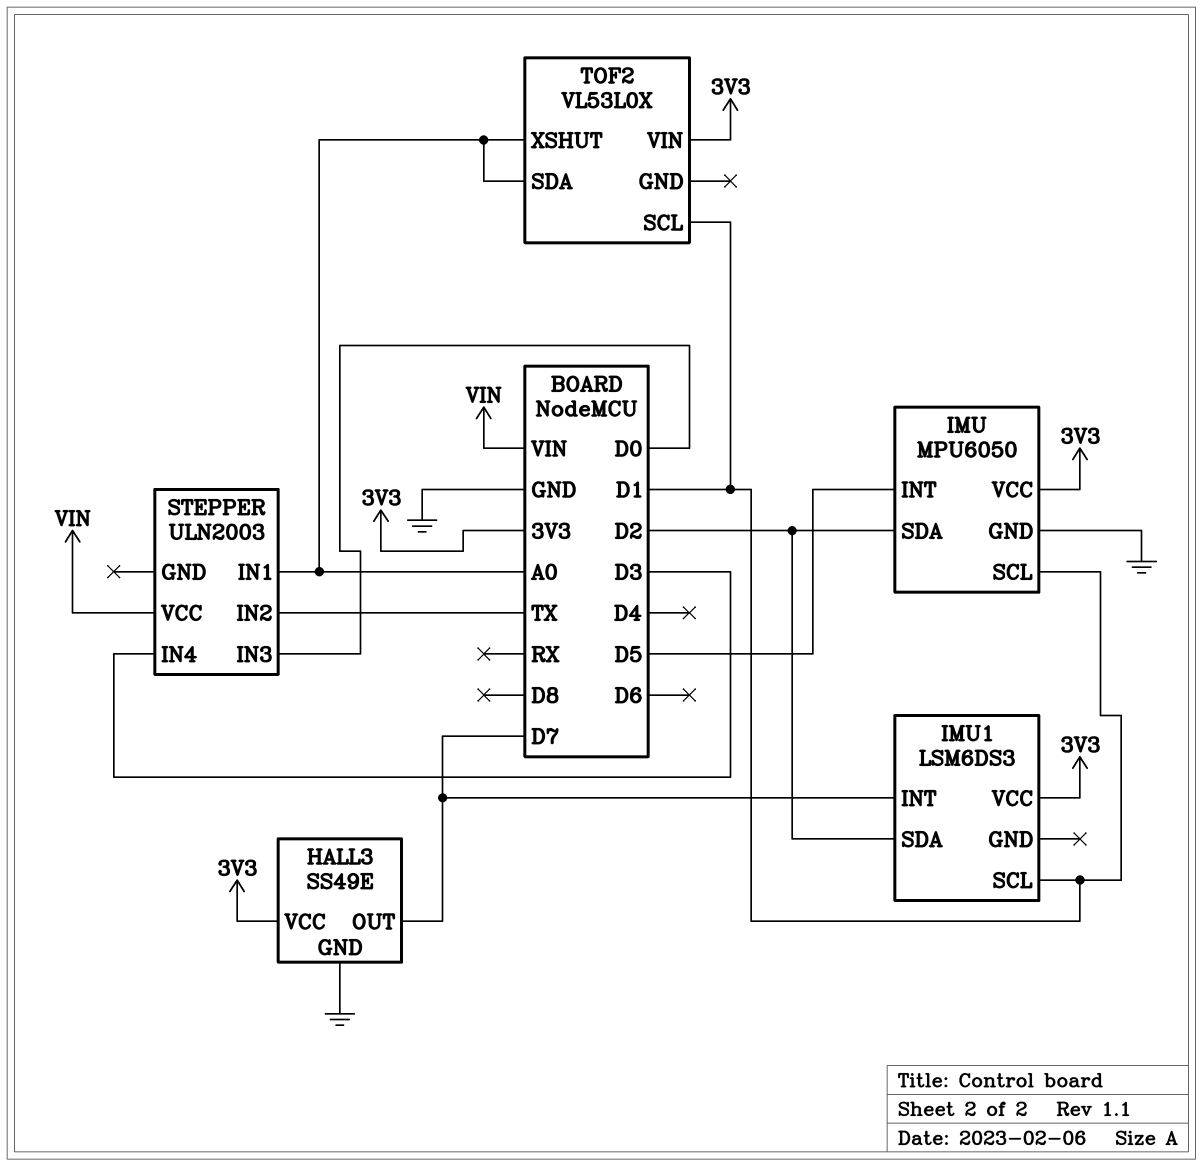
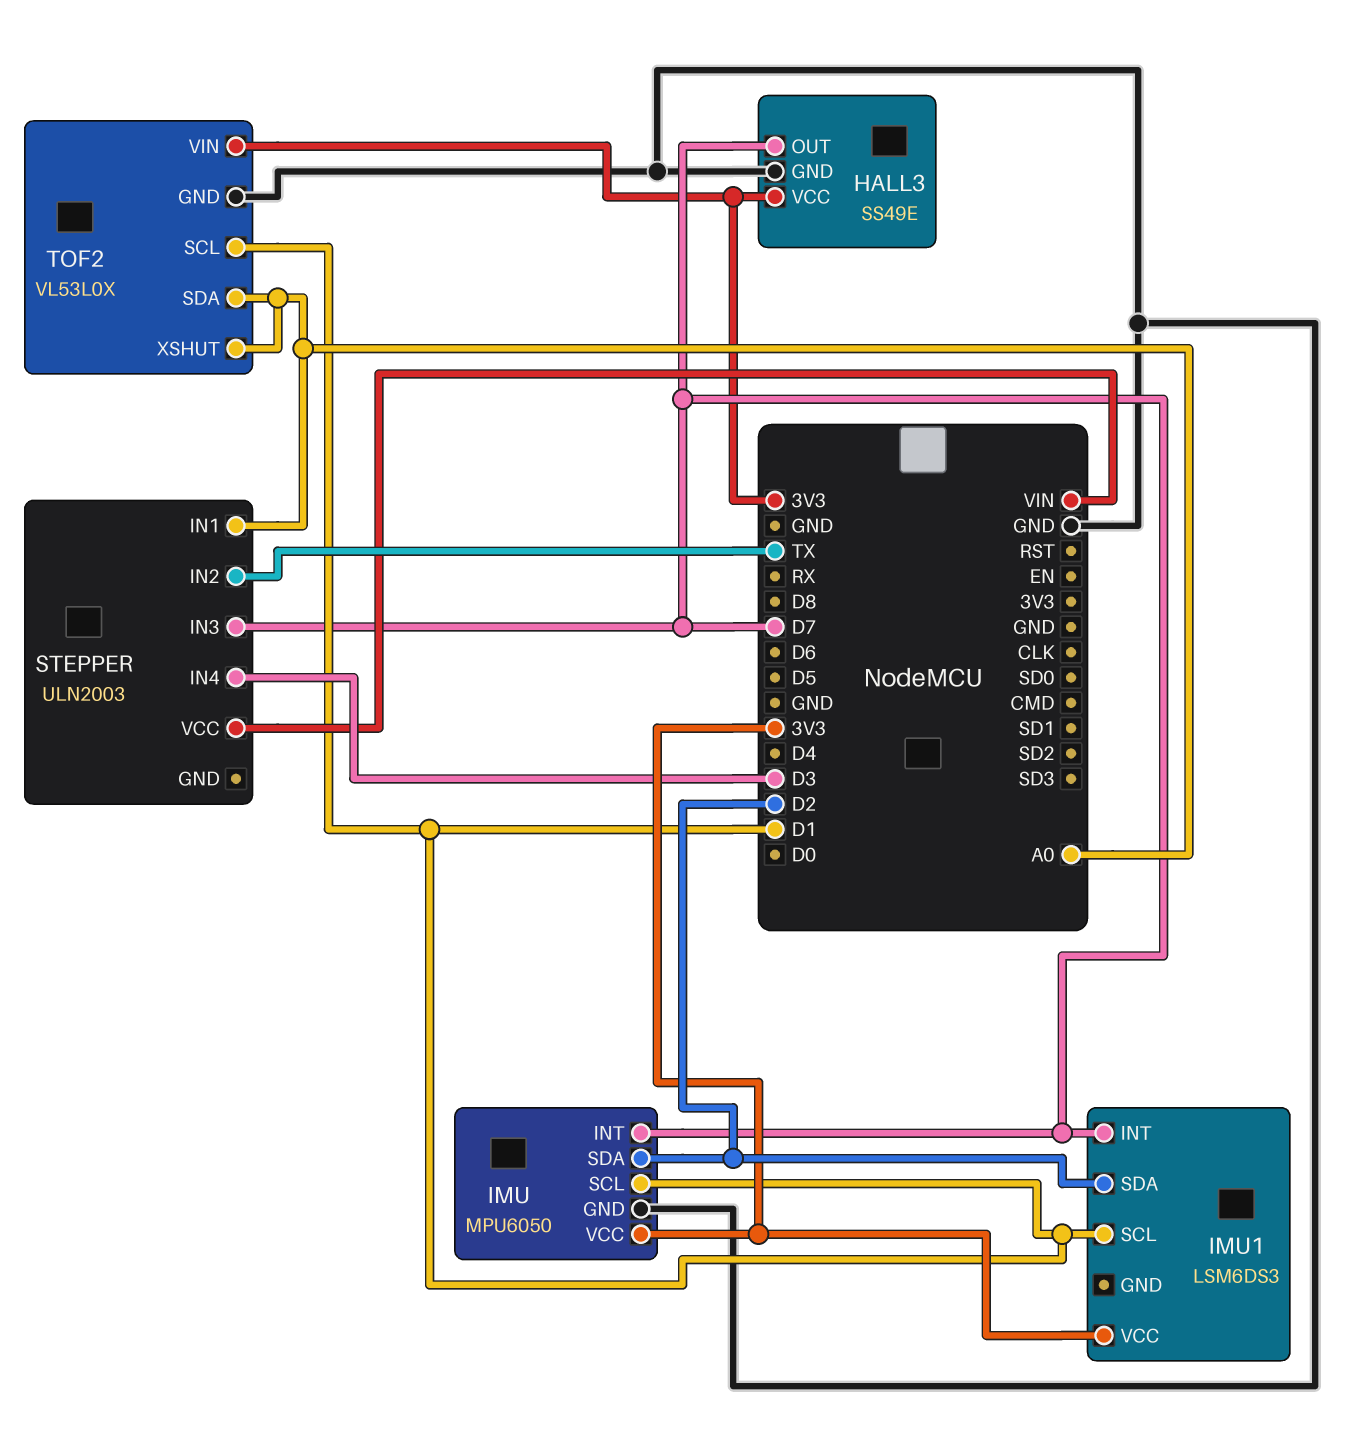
IMU pin INT: D5 -> D7
STEPPER pin IN3: D0 -> D7
TOF2 pin GND: none -> GND

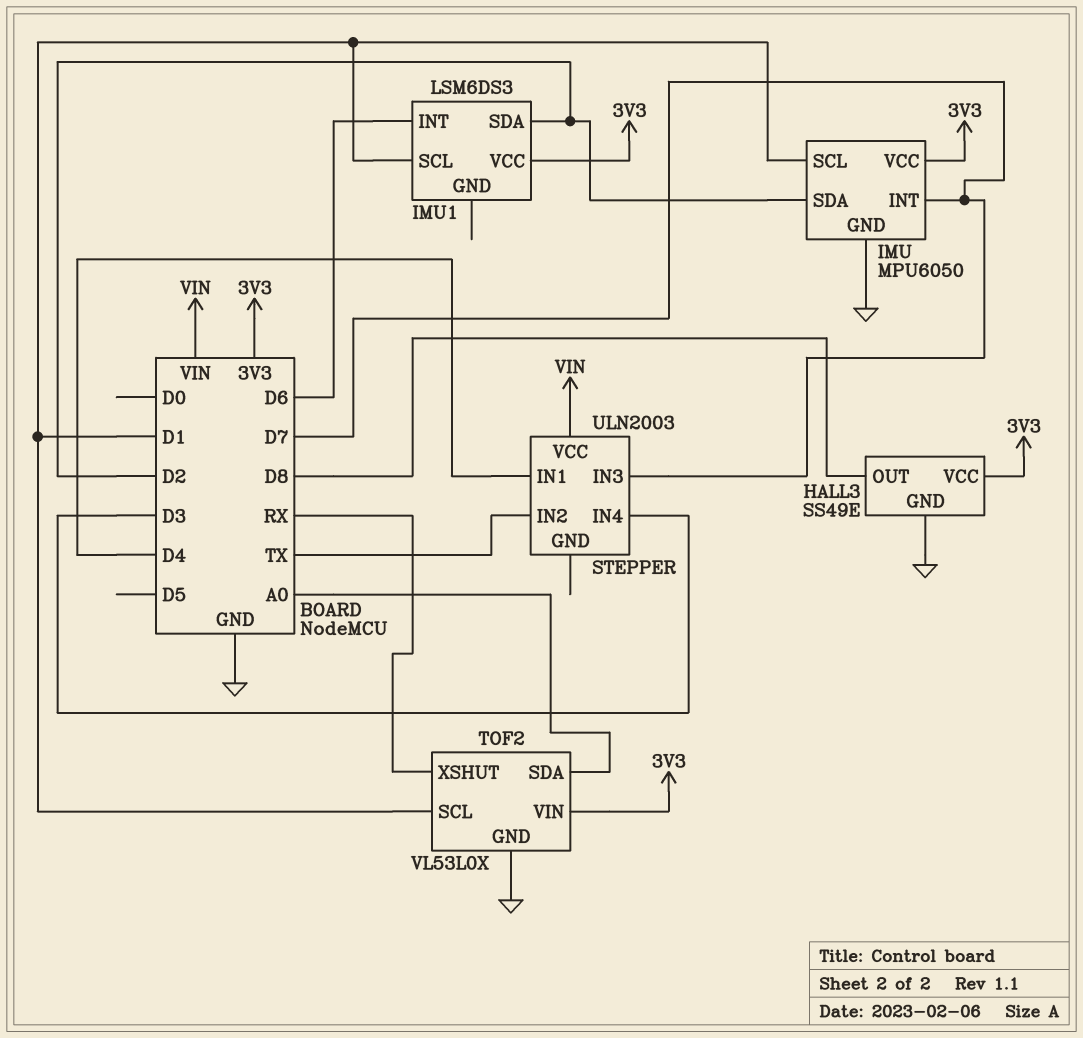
HALL3 pin OUT: D7 -> D8
IMU1 pin INT: D7 -> D6
STEPPER pin IN1: A0 -> D4
TOF2 pin XSHUT: A0 -> RX

